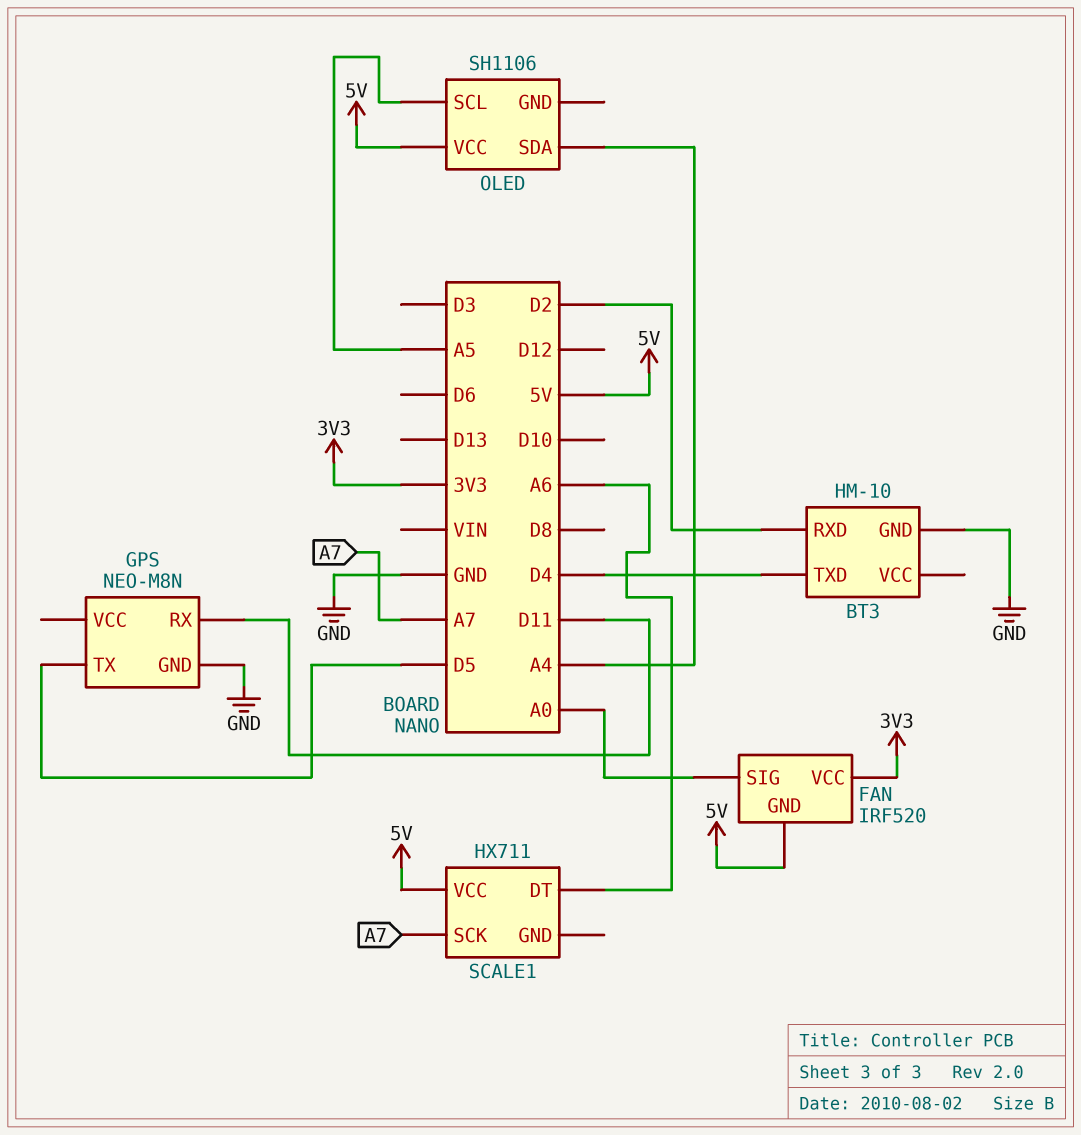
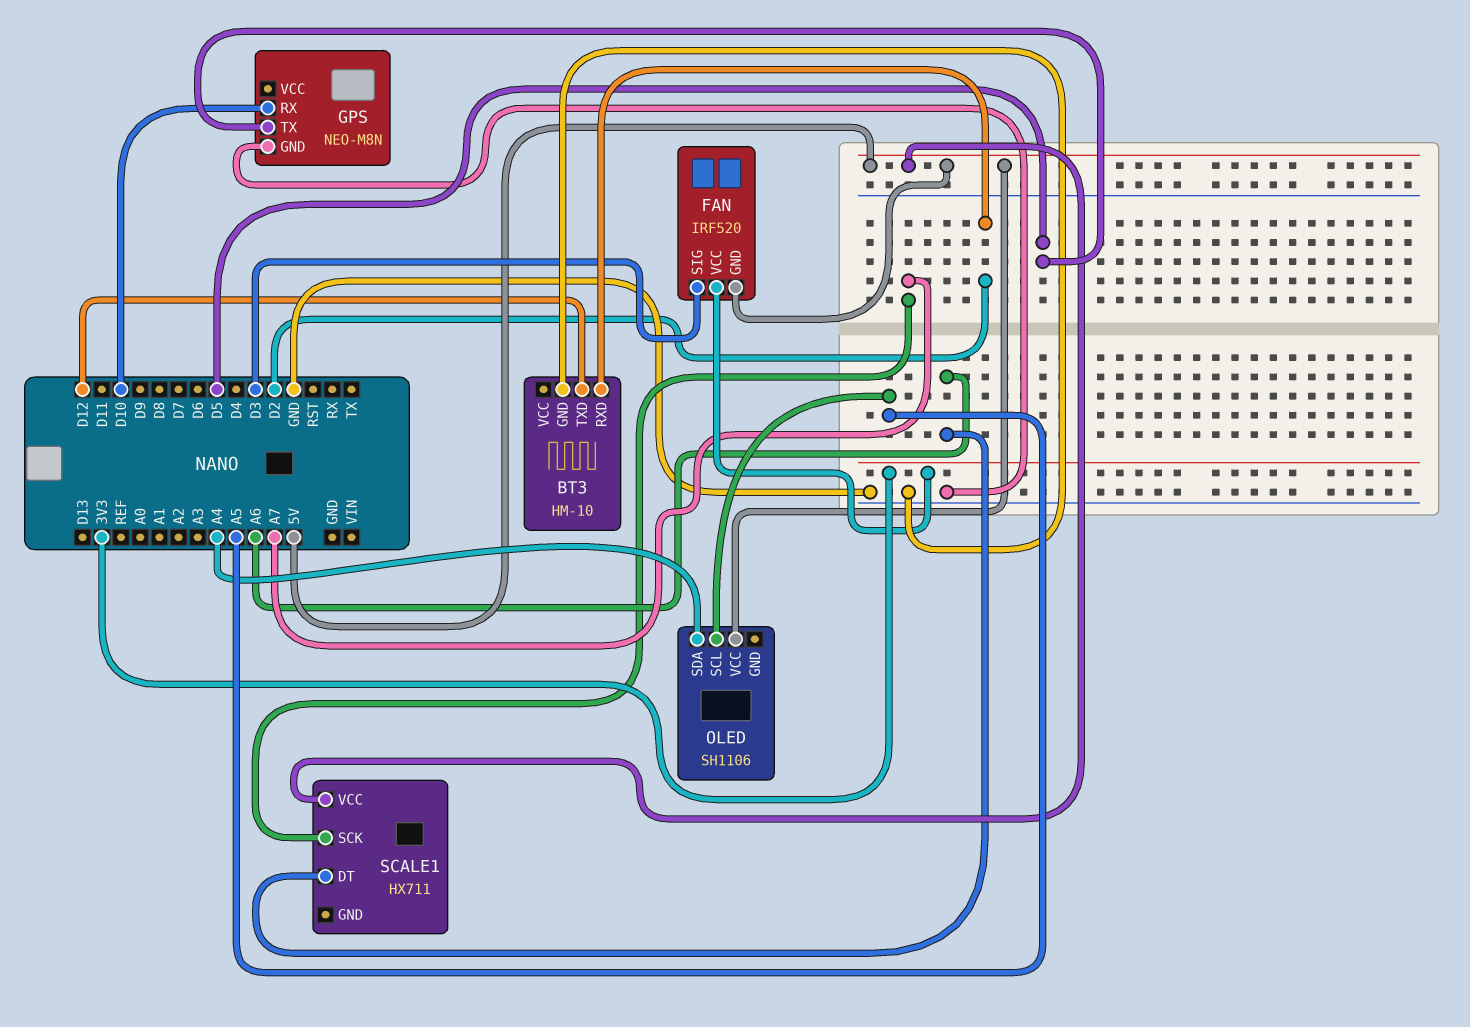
BT3 pin TXD: D4 -> D12
FAN pin SIG: A0 -> D3
GPS pin RX: D11 -> D10

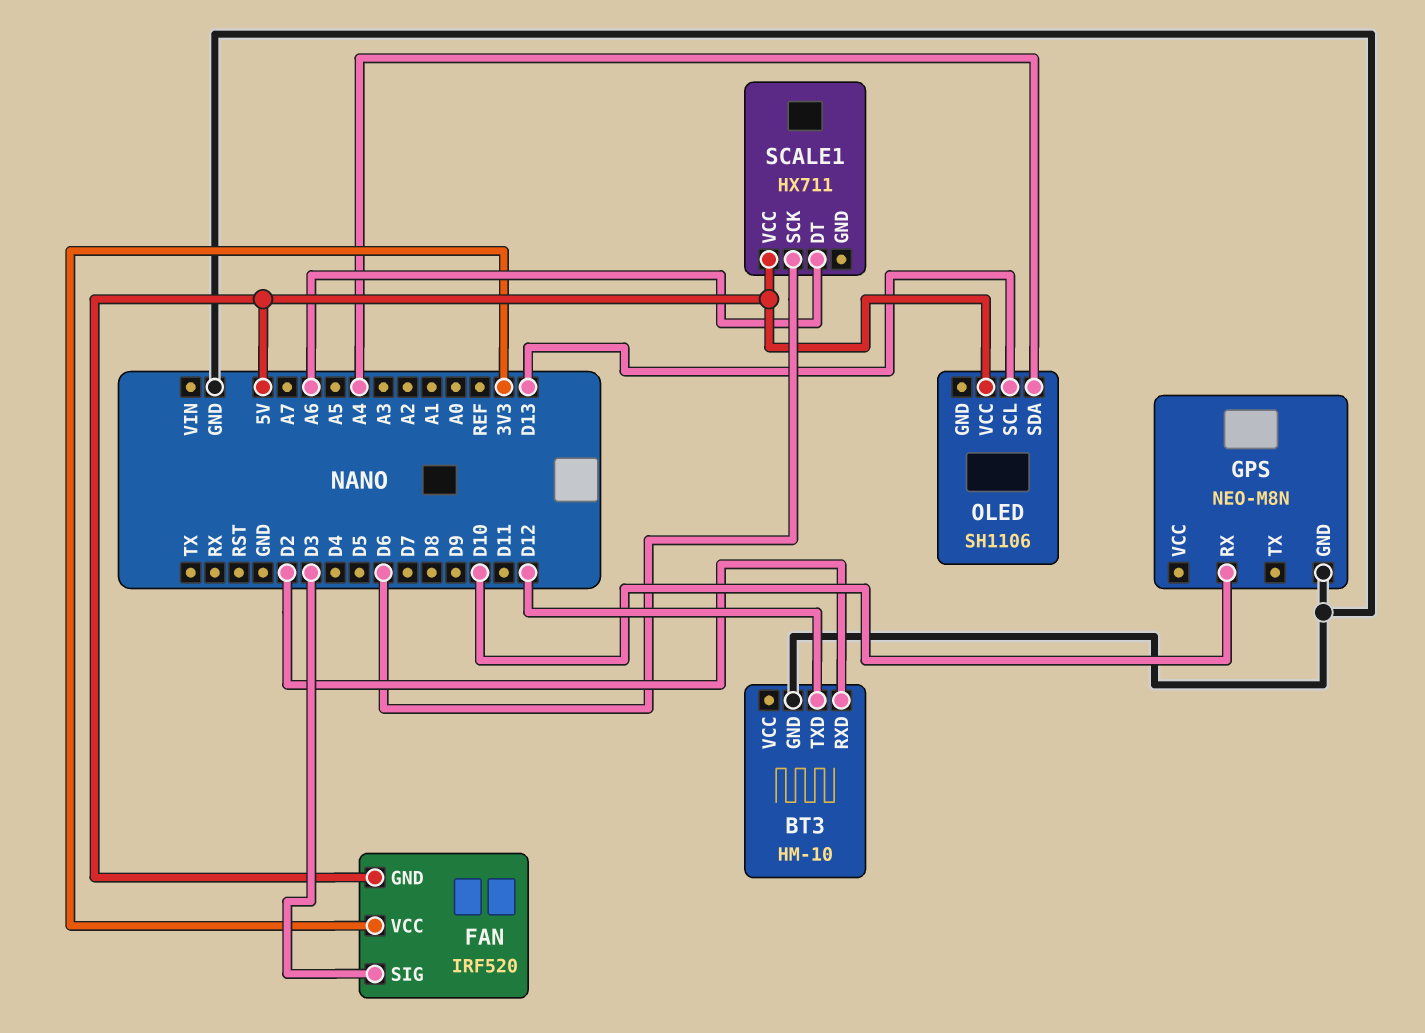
GPS pin TX: D5 -> none
OLED pin SCL: A5 -> D13
SCALE1 pin SCK: A7 -> D6

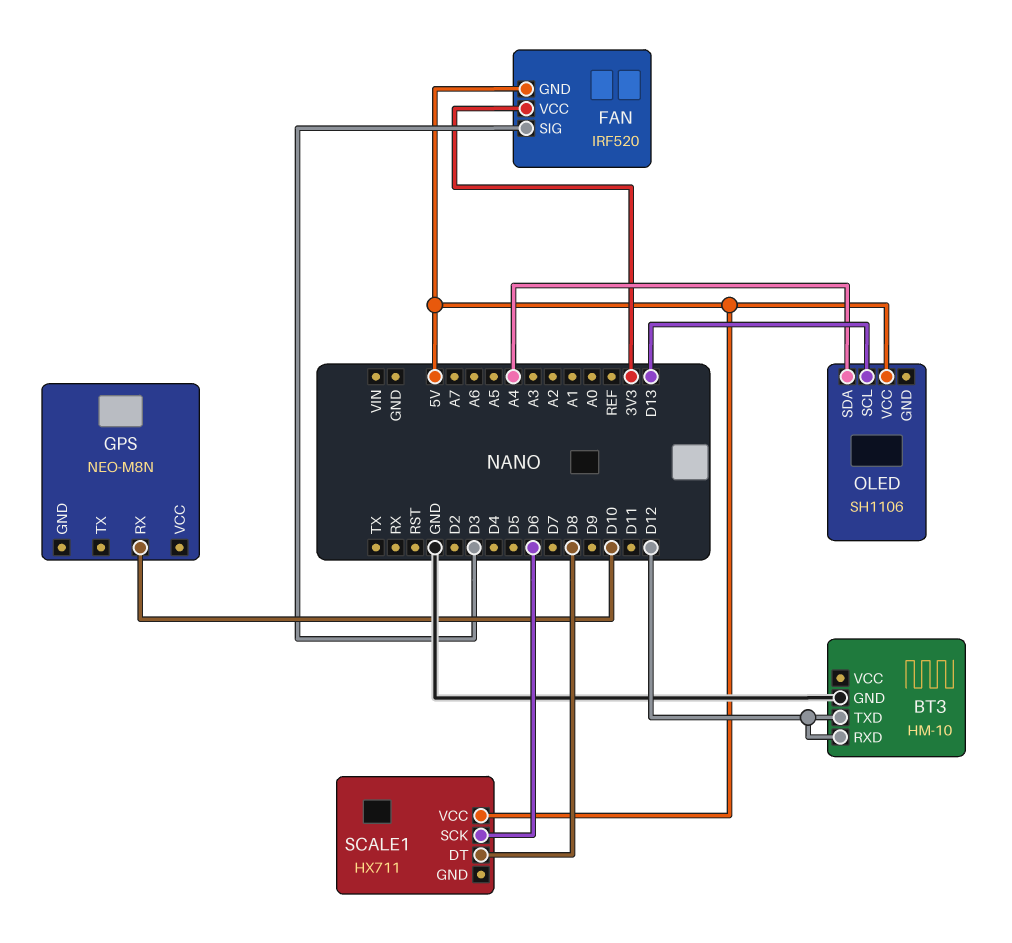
BT3 pin RXD: D2 -> D12
GPS pin GND: GND -> none
SCALE1 pin DT: A6 -> D8

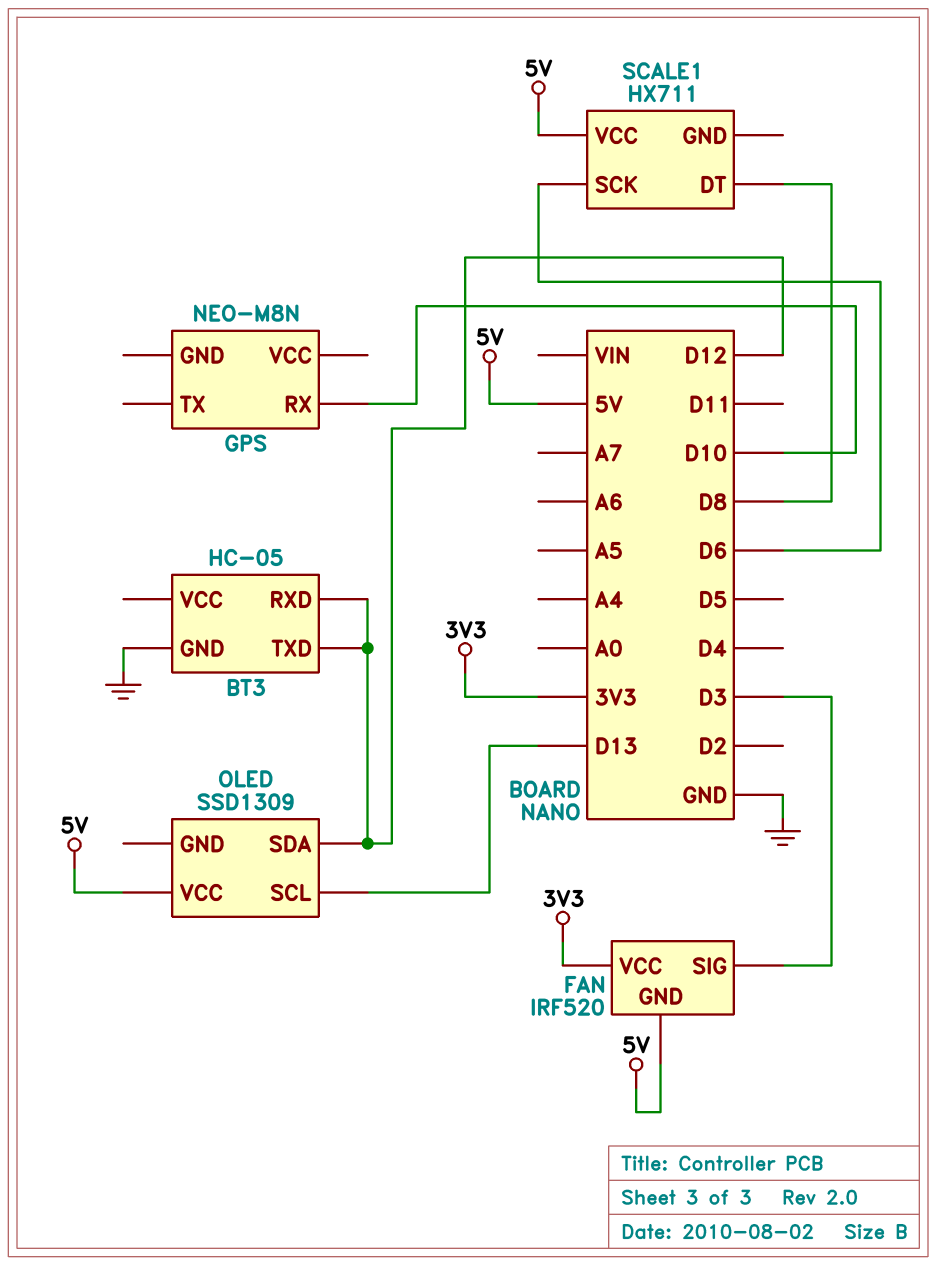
BT3: HM-10 -> HC-05
OLED: SH1106 -> SSD1309
OLED pin SDA: A4 -> D12

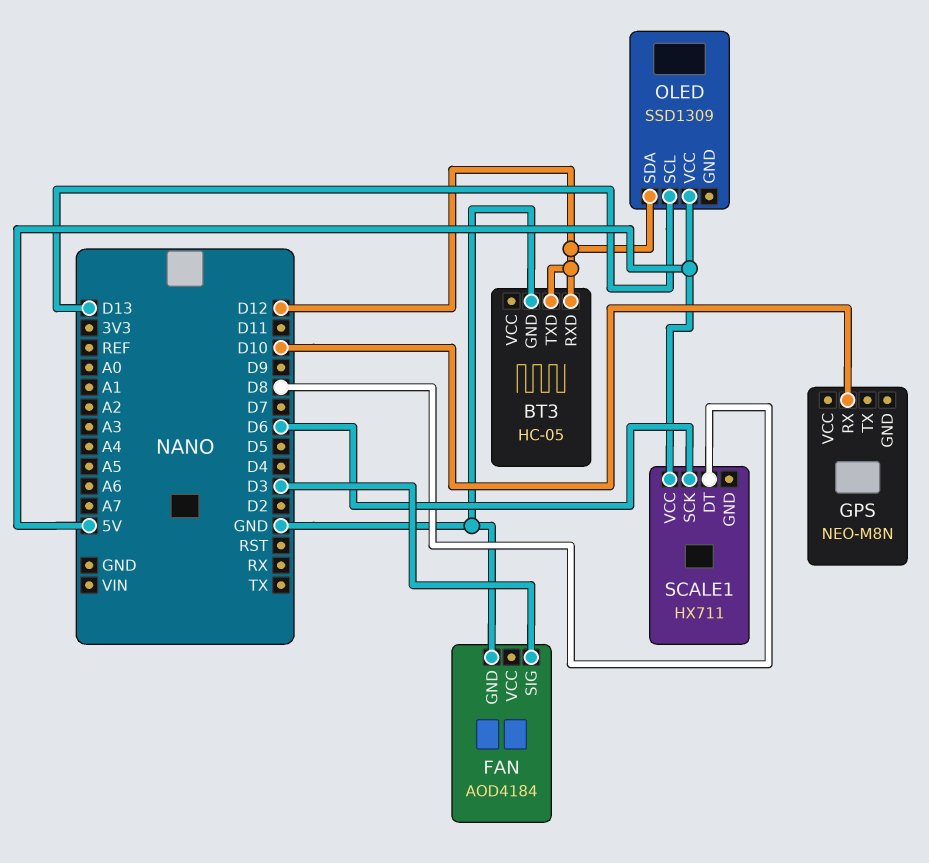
FAN: IRF520 -> AOD4184
FAN pin GND: 5V -> GND
FAN pin VCC: 3V3 -> none

